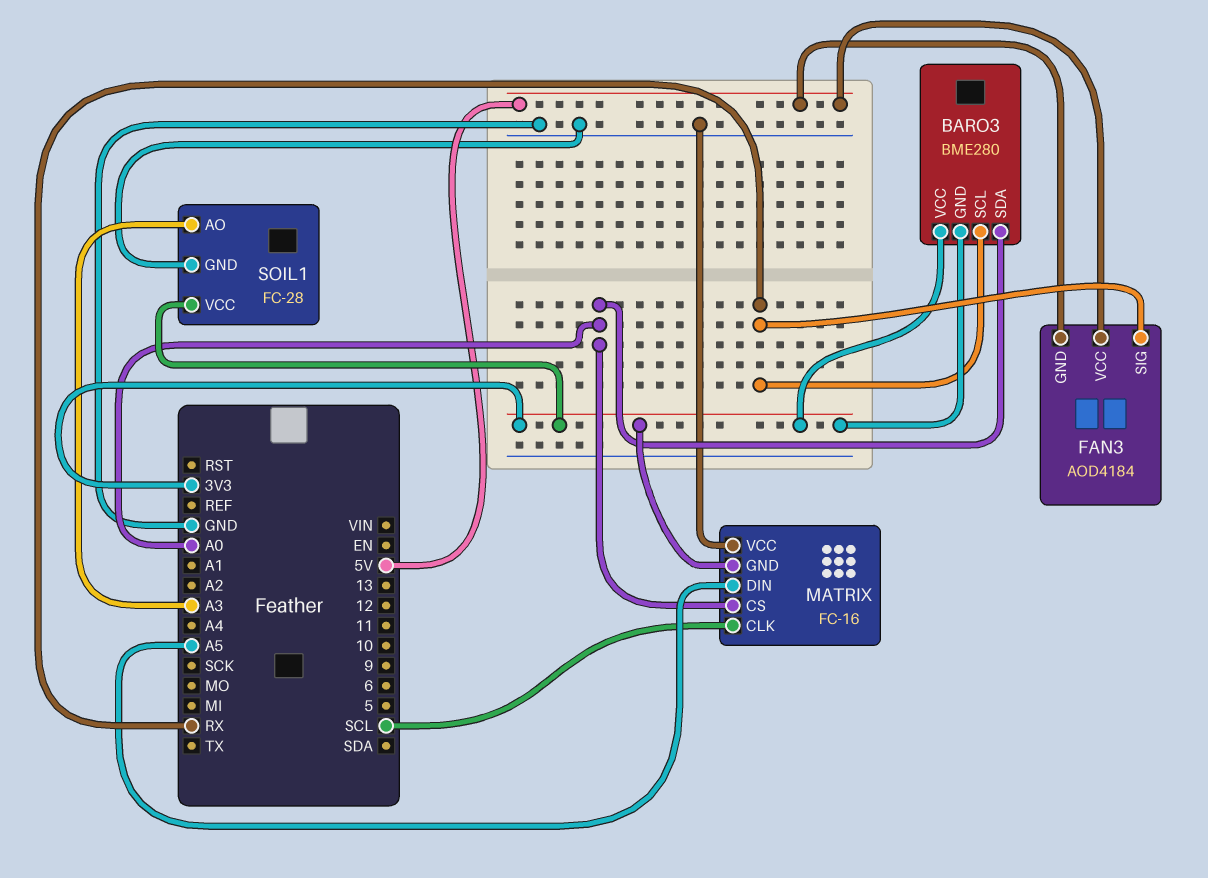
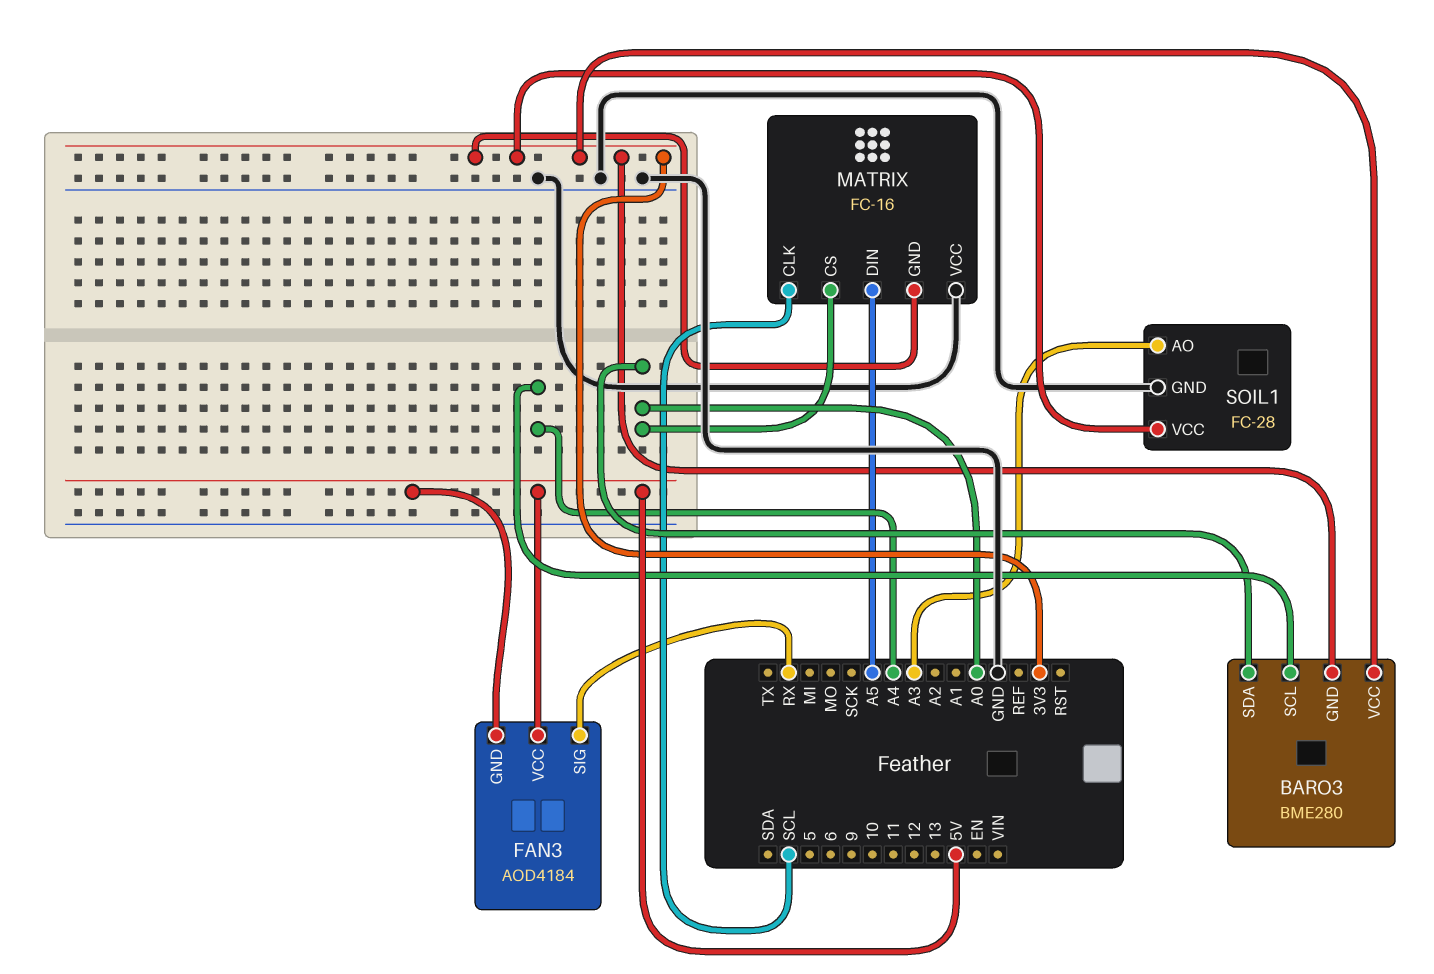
BARO3 pin SCL: RX -> A4

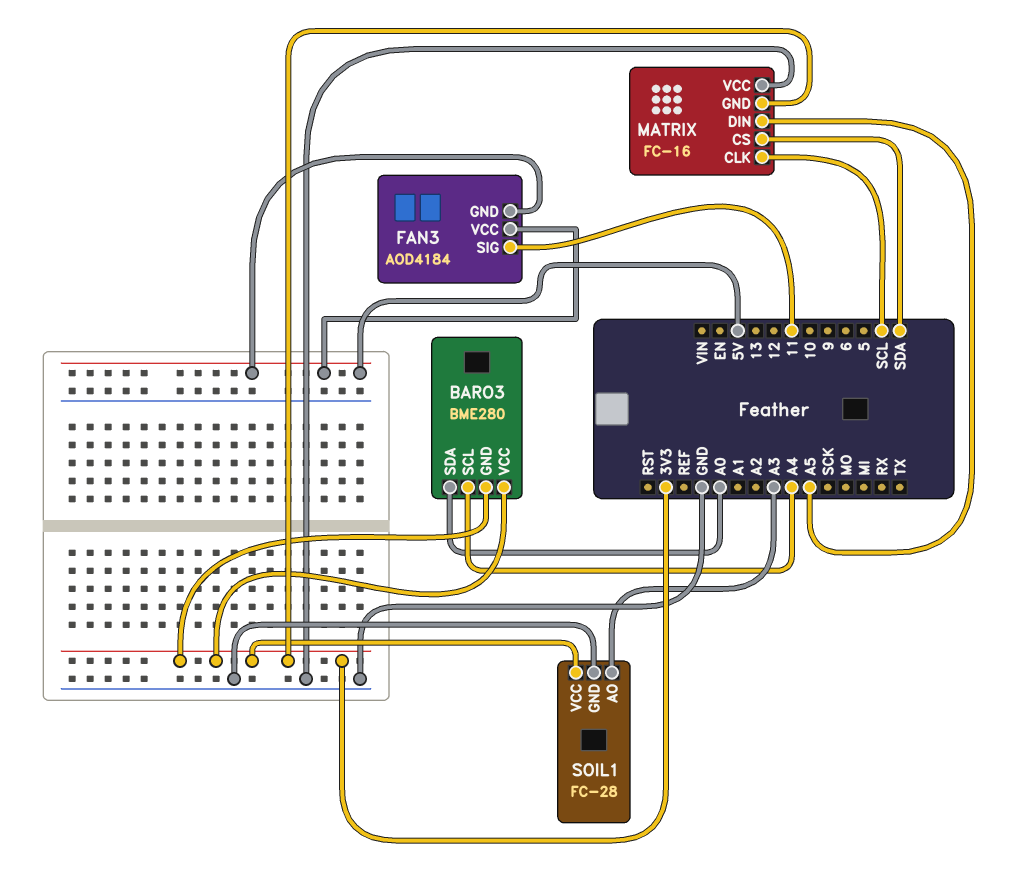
FAN3 pin SIG: RX -> 11
MATRIX pin CS: A0 -> SDA

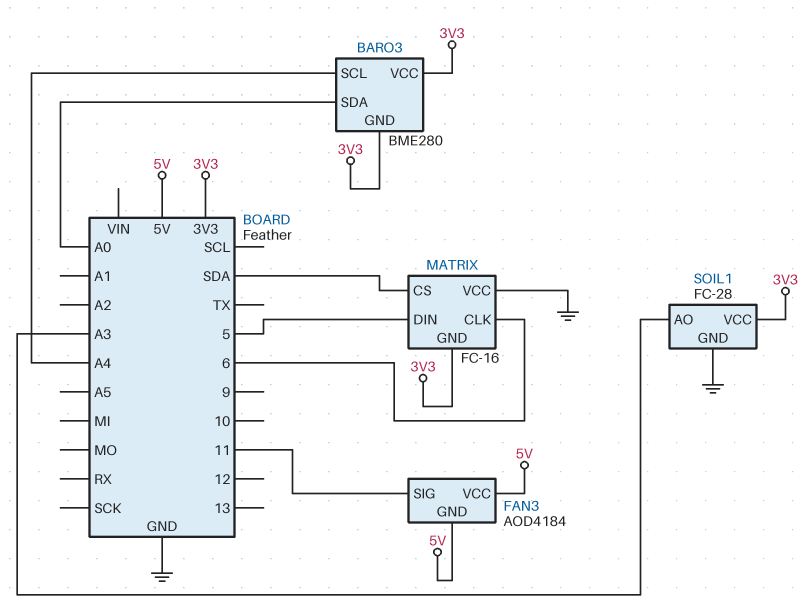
MATRIX pin CLK: SCL -> 6
MATRIX pin DIN: A5 -> 5

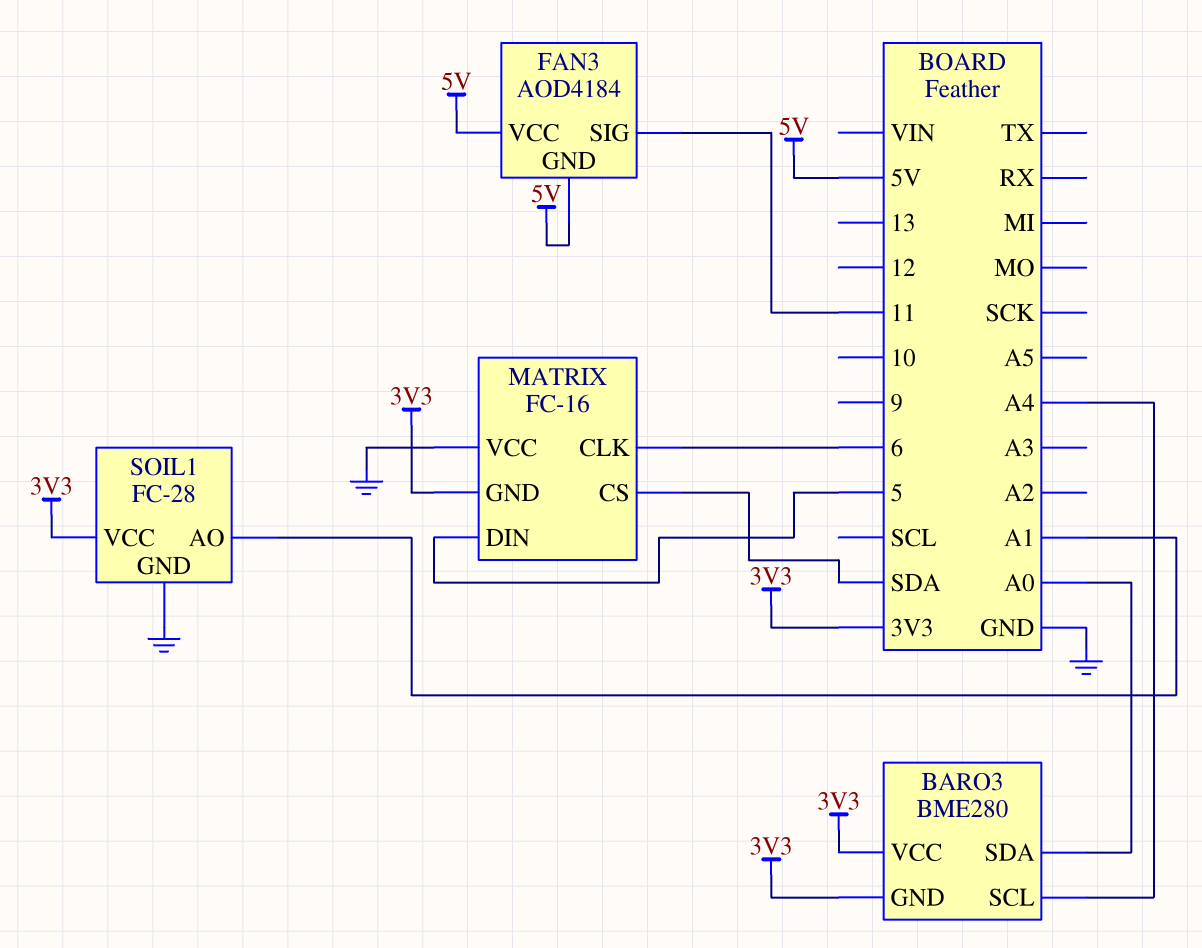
SOIL1 pin AO: A3 -> A1

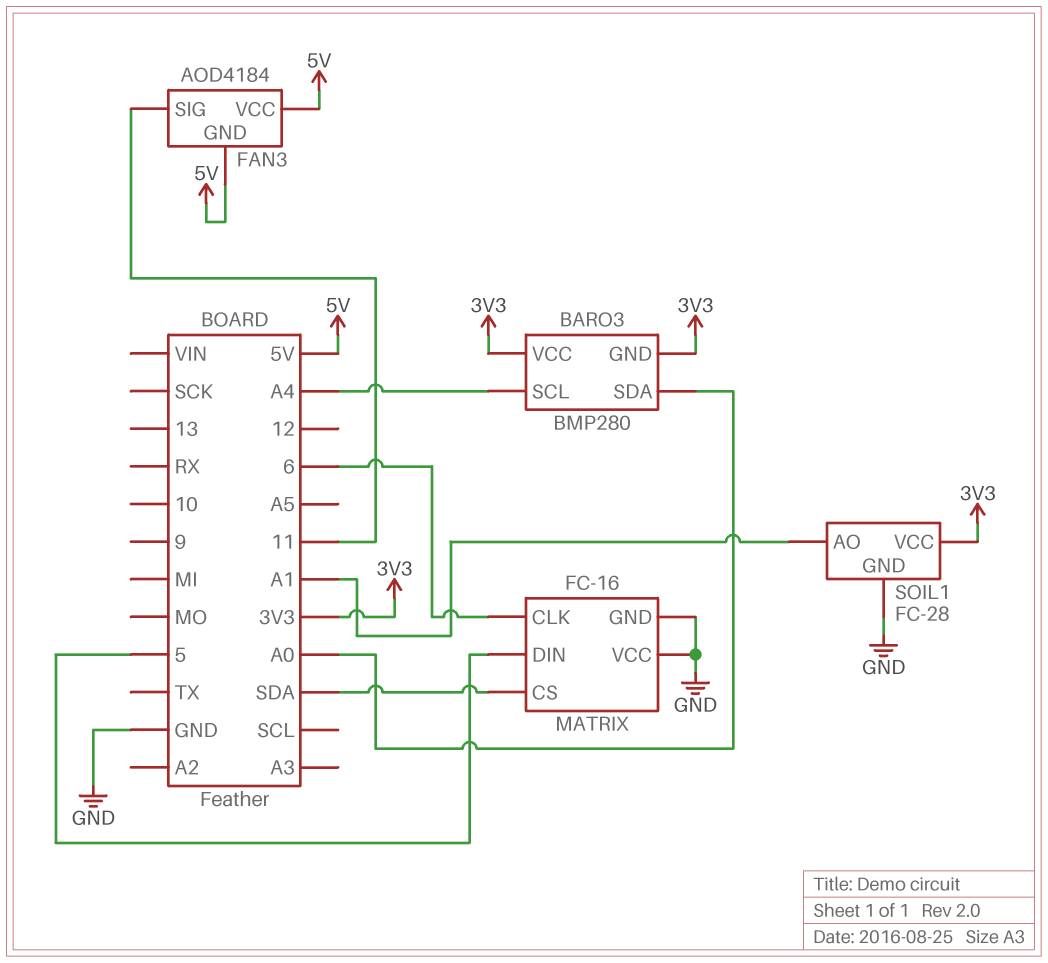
BARO3: BME280 -> BMP280
MATRIX pin GND: 3V3 -> GND

